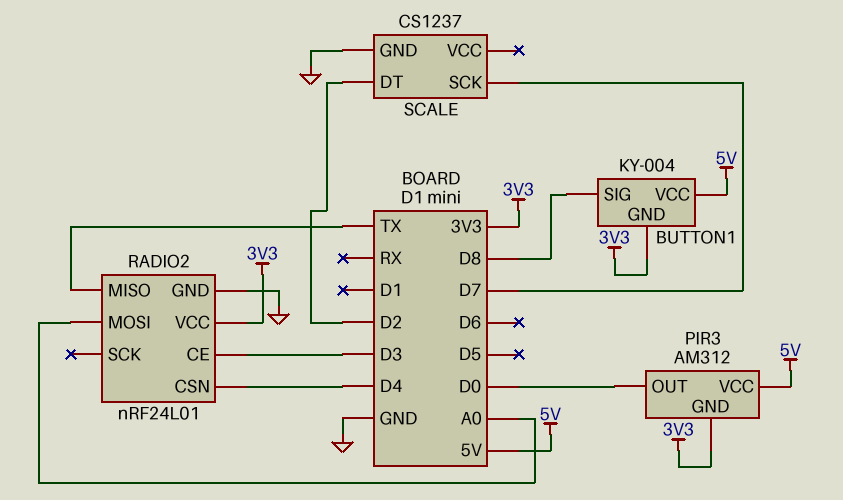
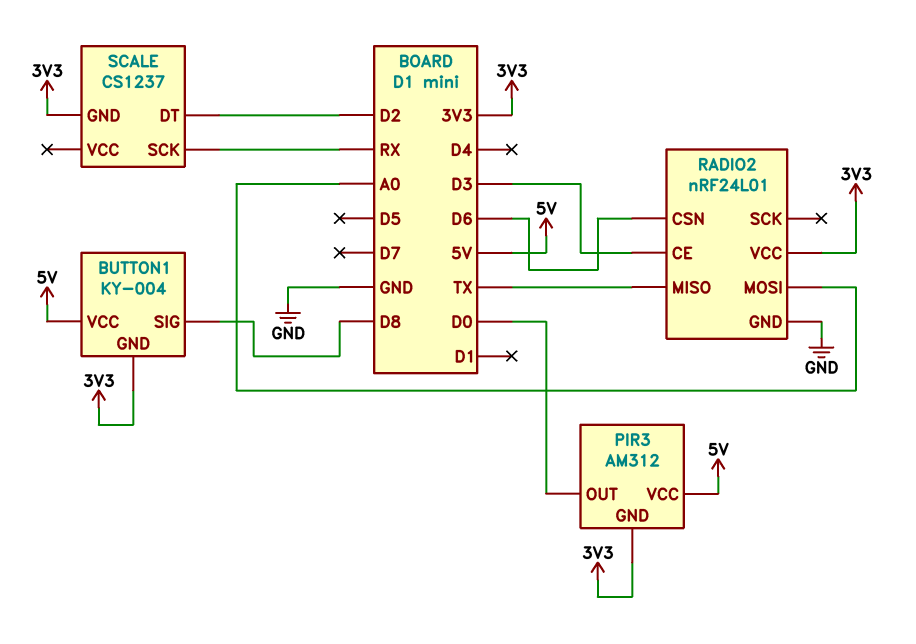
RADIO2 pin CSN: D4 -> D6
SCALE pin GND: GND -> 3V3
SCALE pin SCK: D7 -> RX

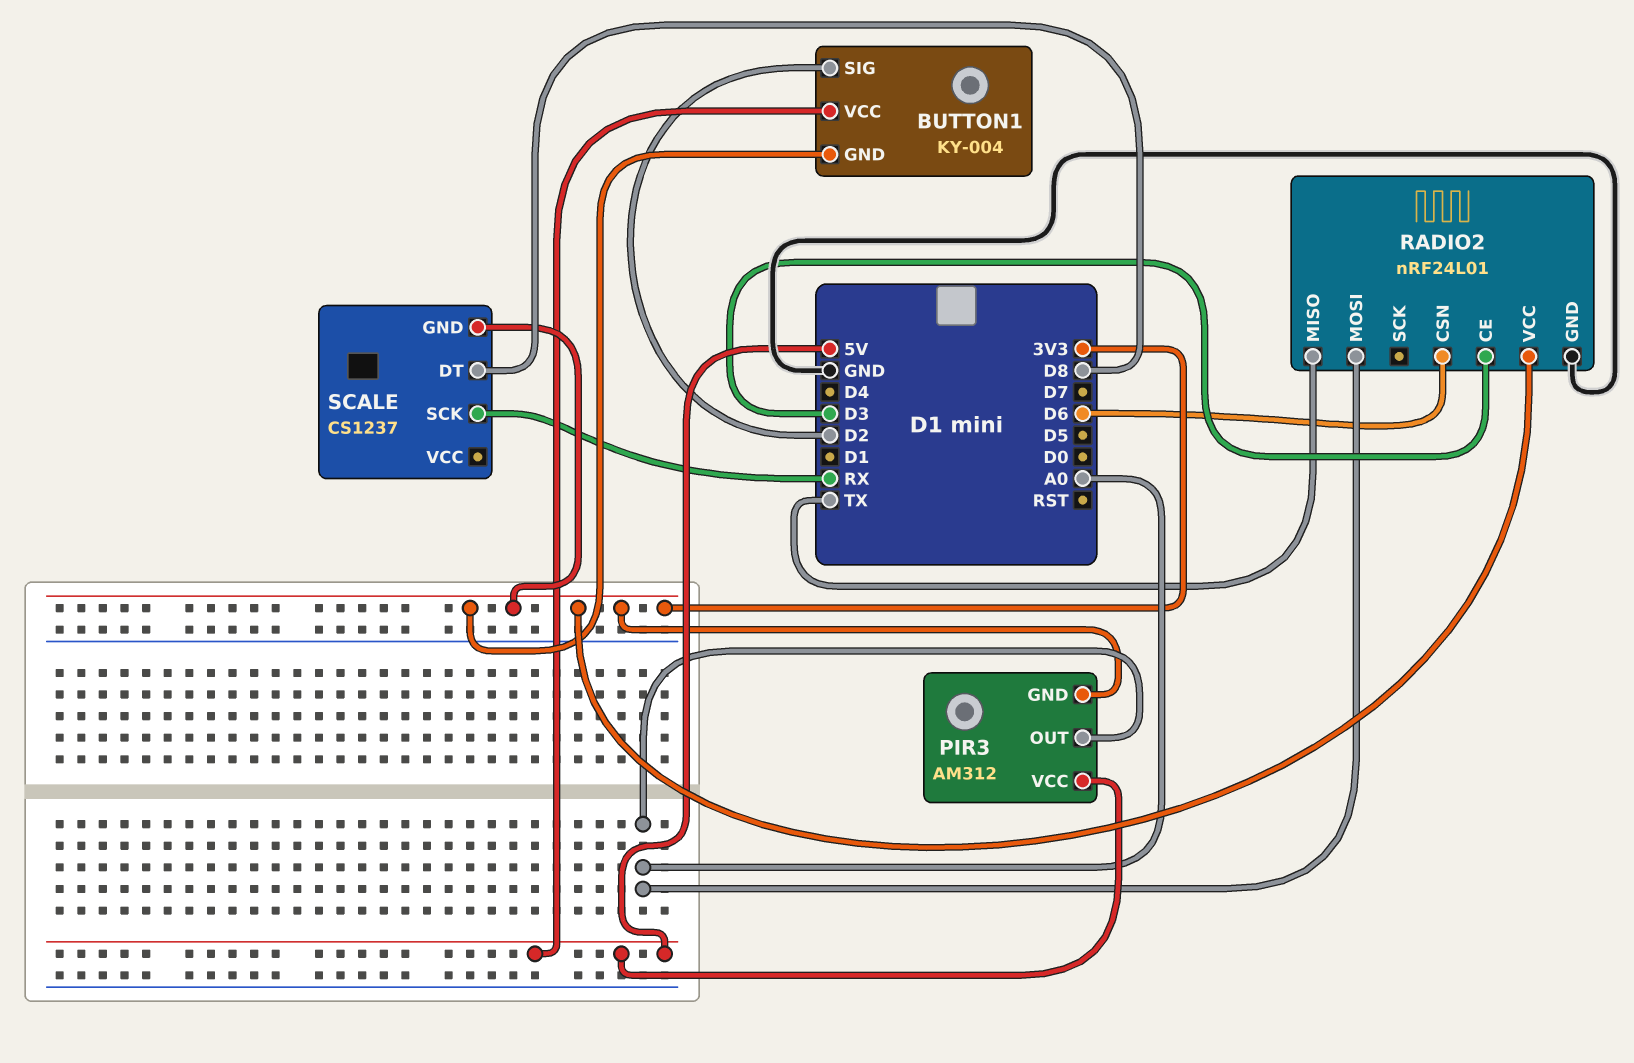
BUTTON1 pin SIG: D8 -> D2
PIR3 pin OUT: D0 -> A0
SCALE pin DT: D2 -> D8

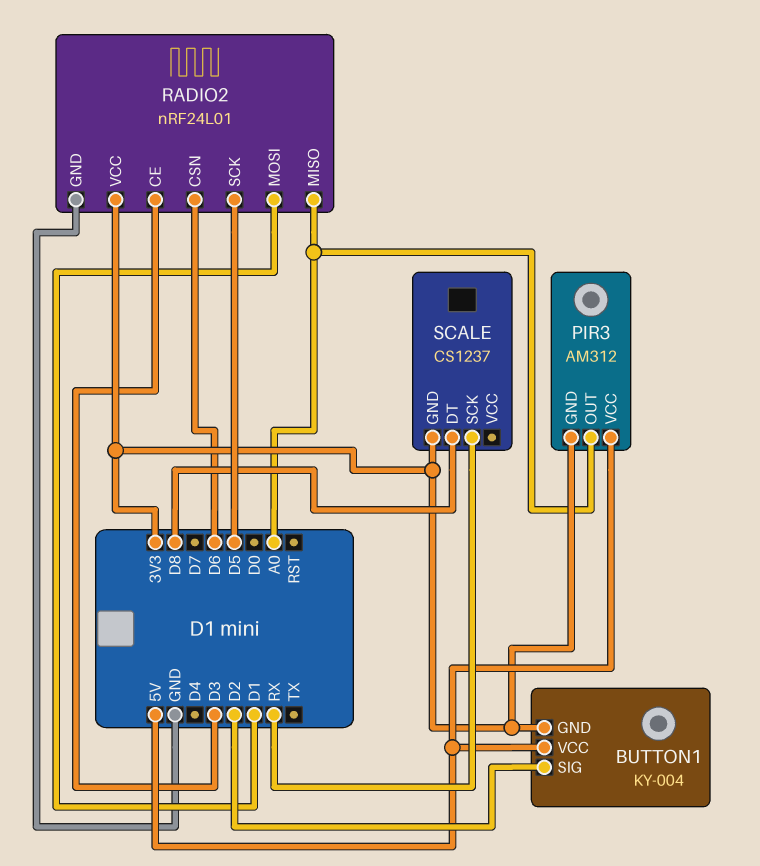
RADIO2 pin MISO: TX -> A0
RADIO2 pin MOSI: A0 -> D1
RADIO2 pin SCK: none -> D5

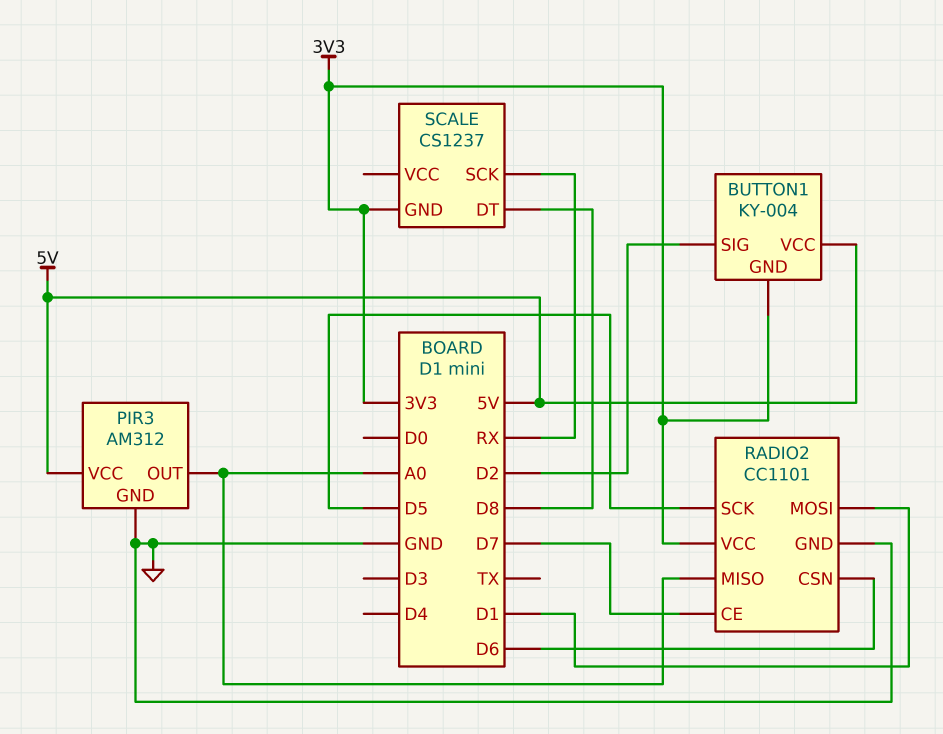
PIR3 pin GND: 3V3 -> GND
RADIO2: nRF24L01 -> CC1101
RADIO2 pin CE: D3 -> D7

